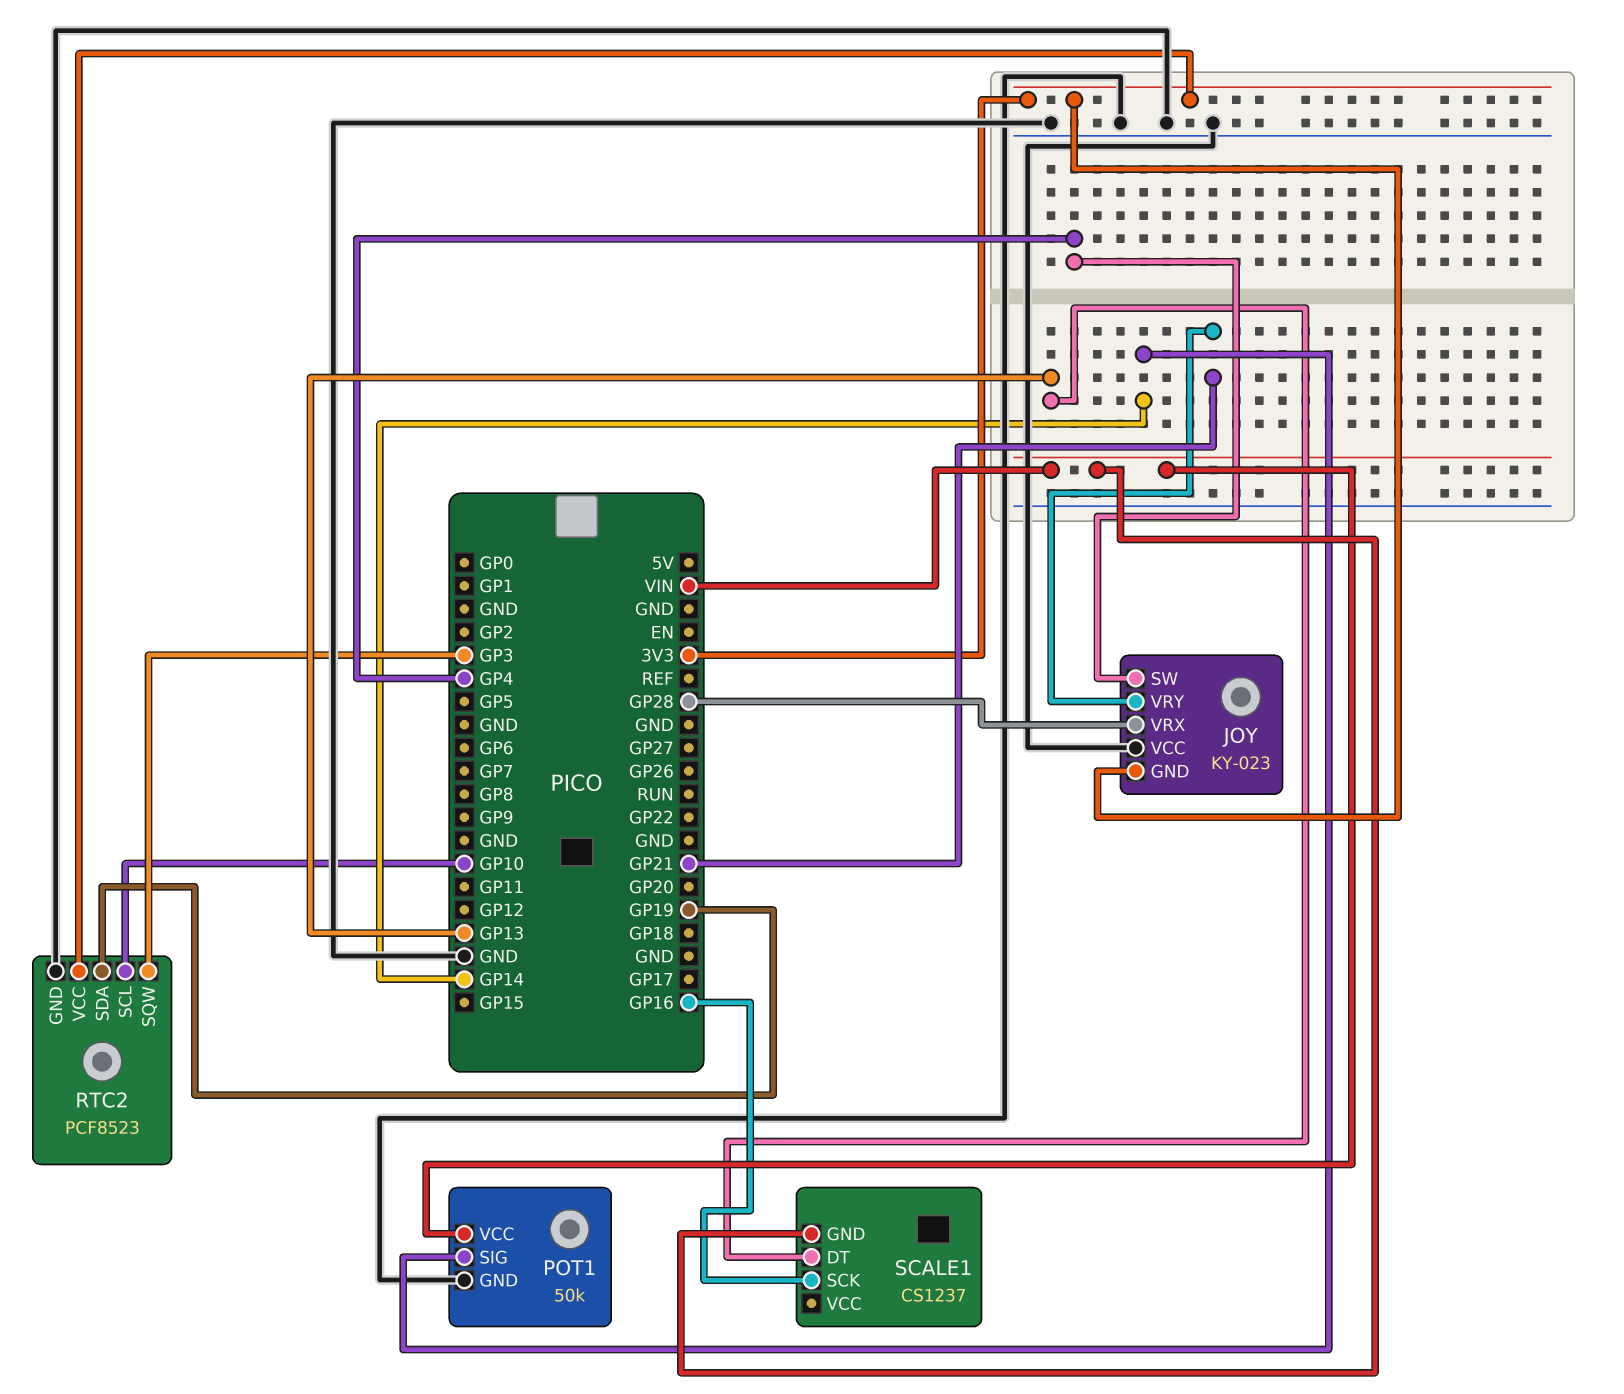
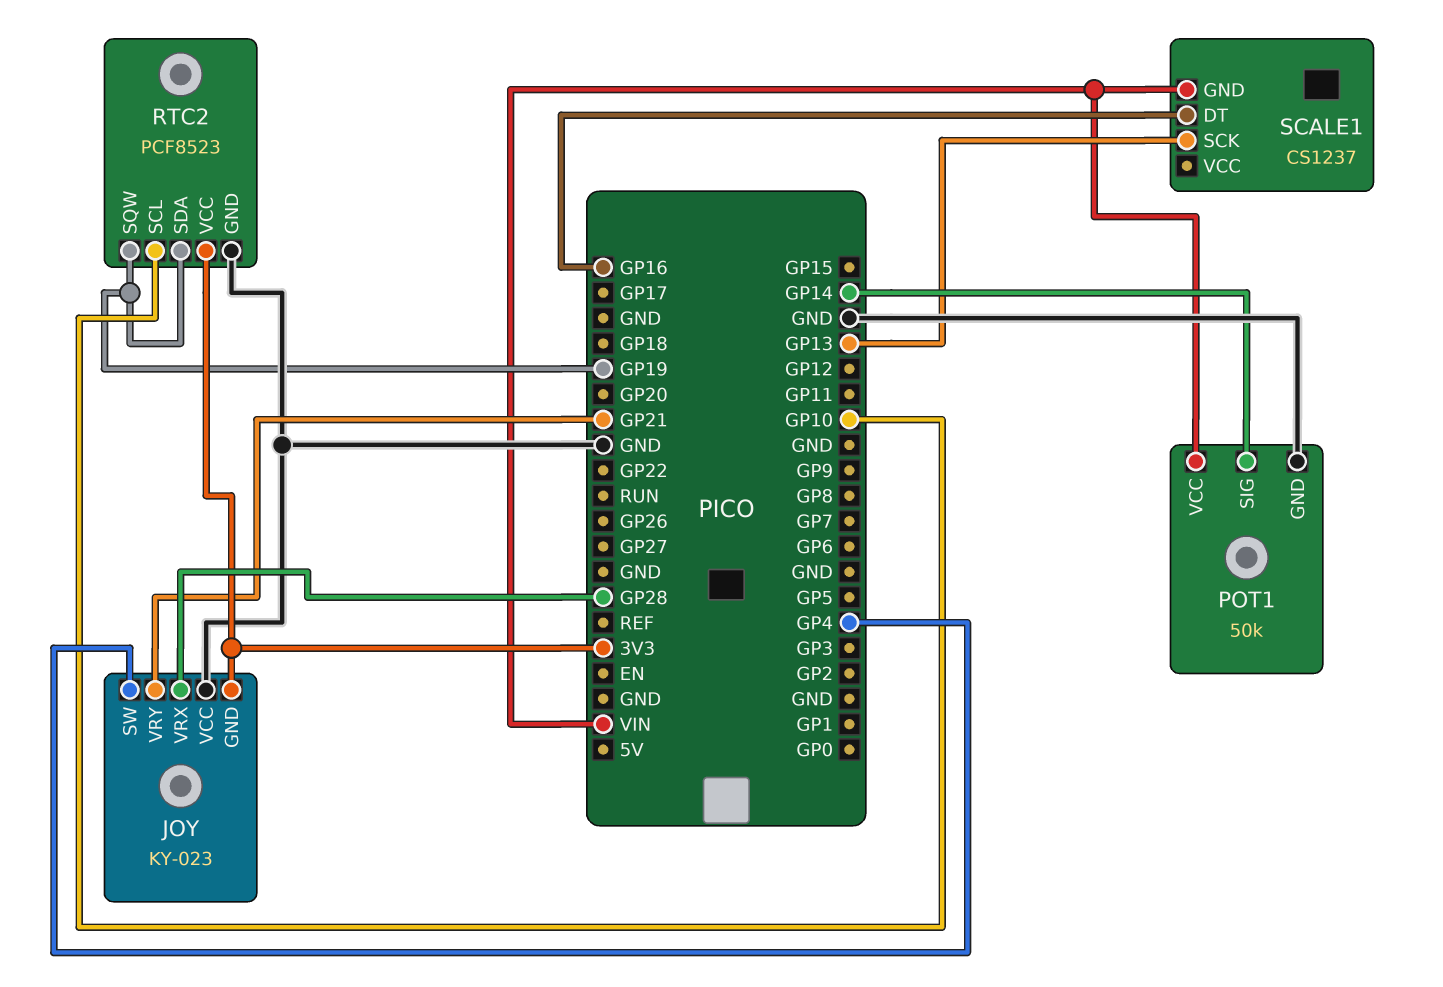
RTC2 pin SQW: GP3 -> GP19
SCALE1 pin DT: GP13 -> GP16
SCALE1 pin SCK: GP16 -> GP13

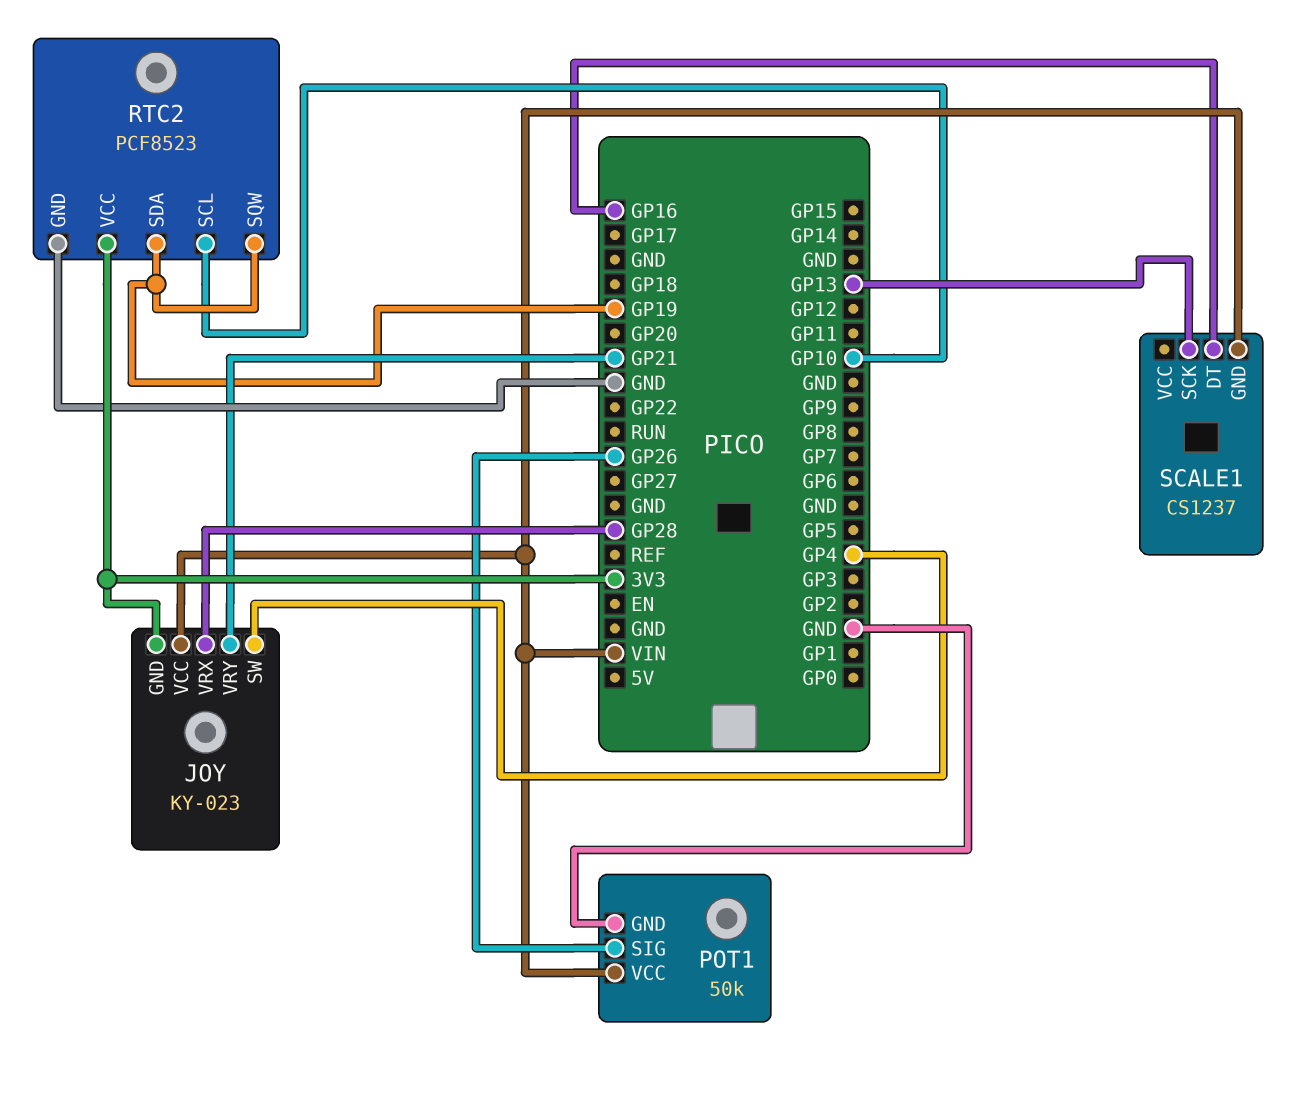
JOY pin VCC: GND -> VIN
POT1 pin SIG: GP14 -> GP26

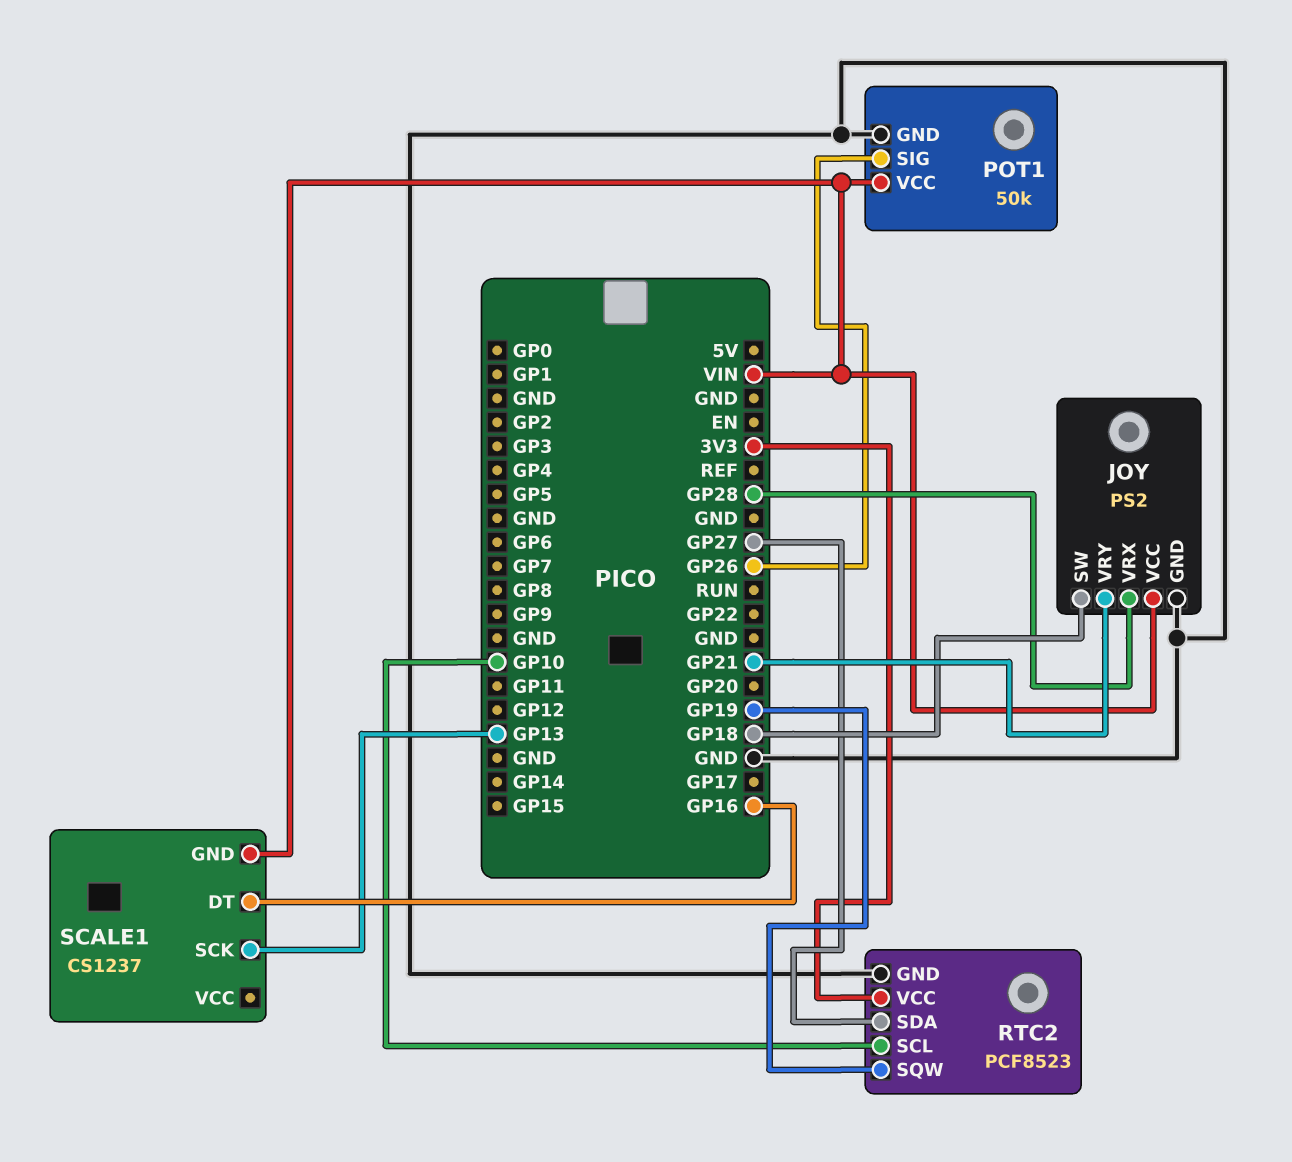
JOY: KY-023 -> PS2
JOY pin GND: 3V3 -> GND
JOY pin SW: GP4 -> GP18
RTC2 pin SDA: GP19 -> GP27

